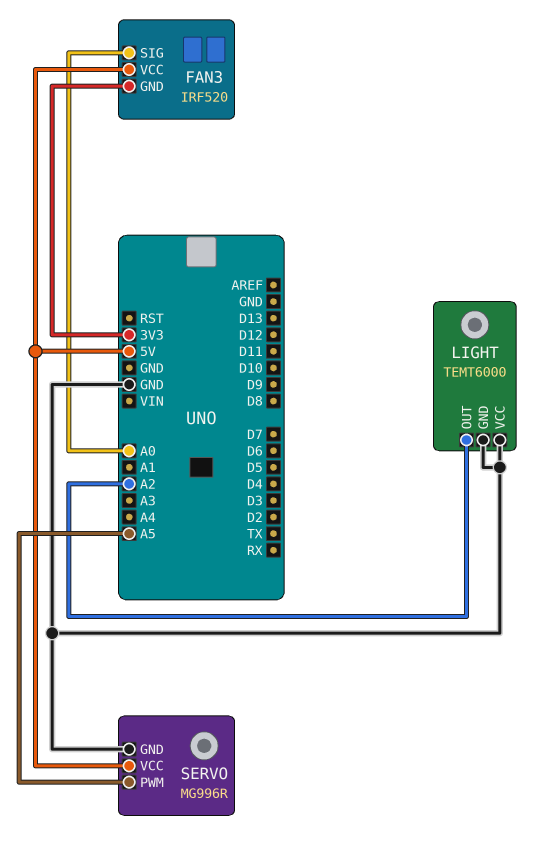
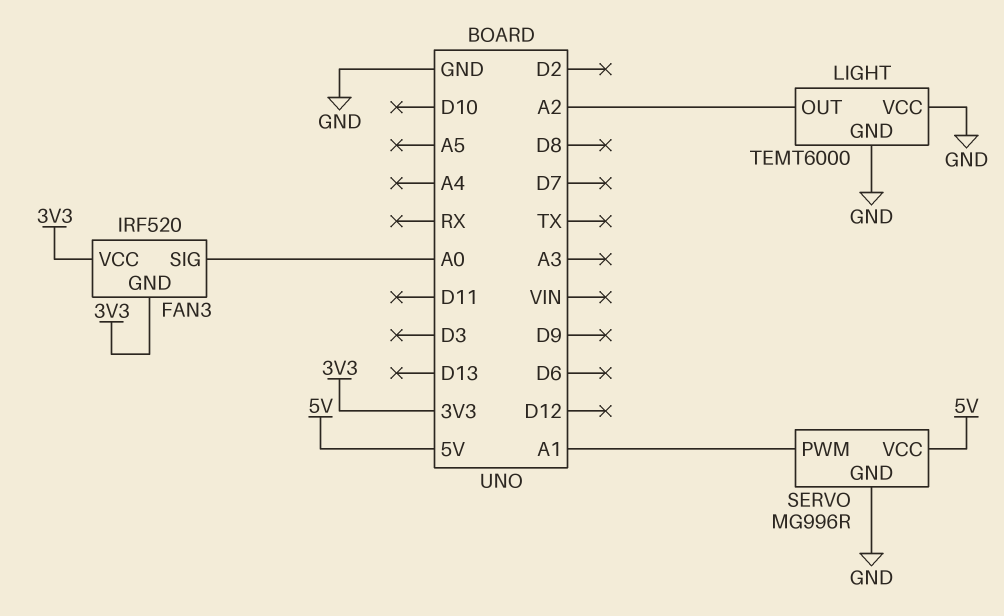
FAN3 pin VCC: 5V -> 3V3
SERVO pin PWM: A5 -> A1

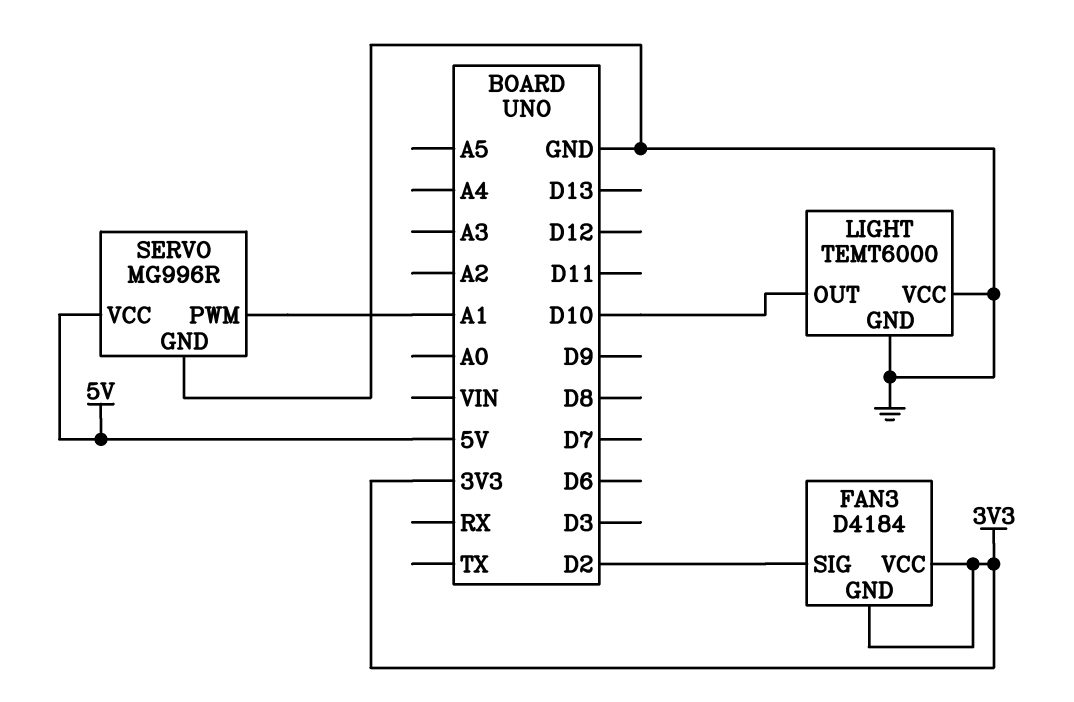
FAN3: IRF520 -> D4184
FAN3 pin SIG: A0 -> D2
LIGHT pin OUT: A2 -> D10

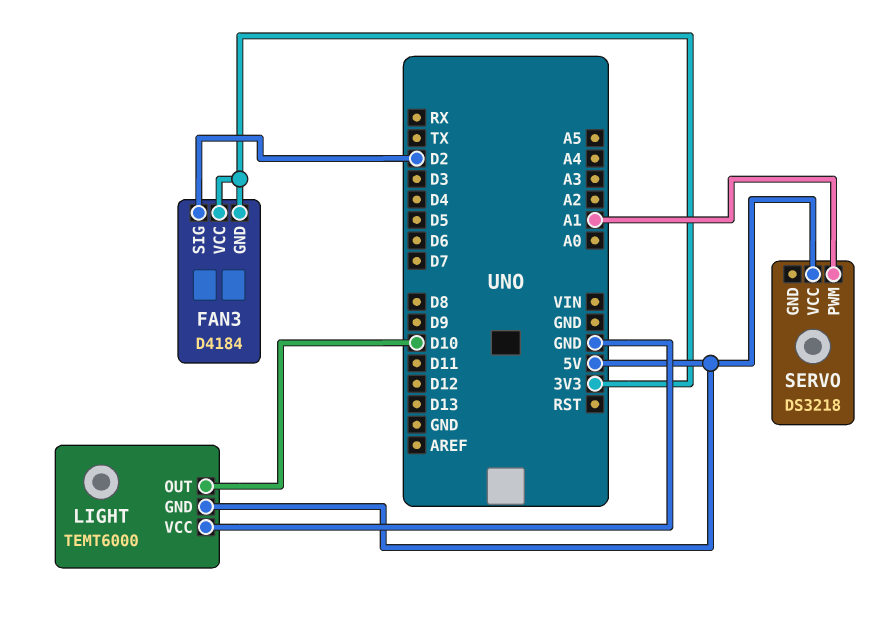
LIGHT pin GND: GND -> 5V
SERVO: MG996R -> DS3218
SERVO pin GND: GND -> none

